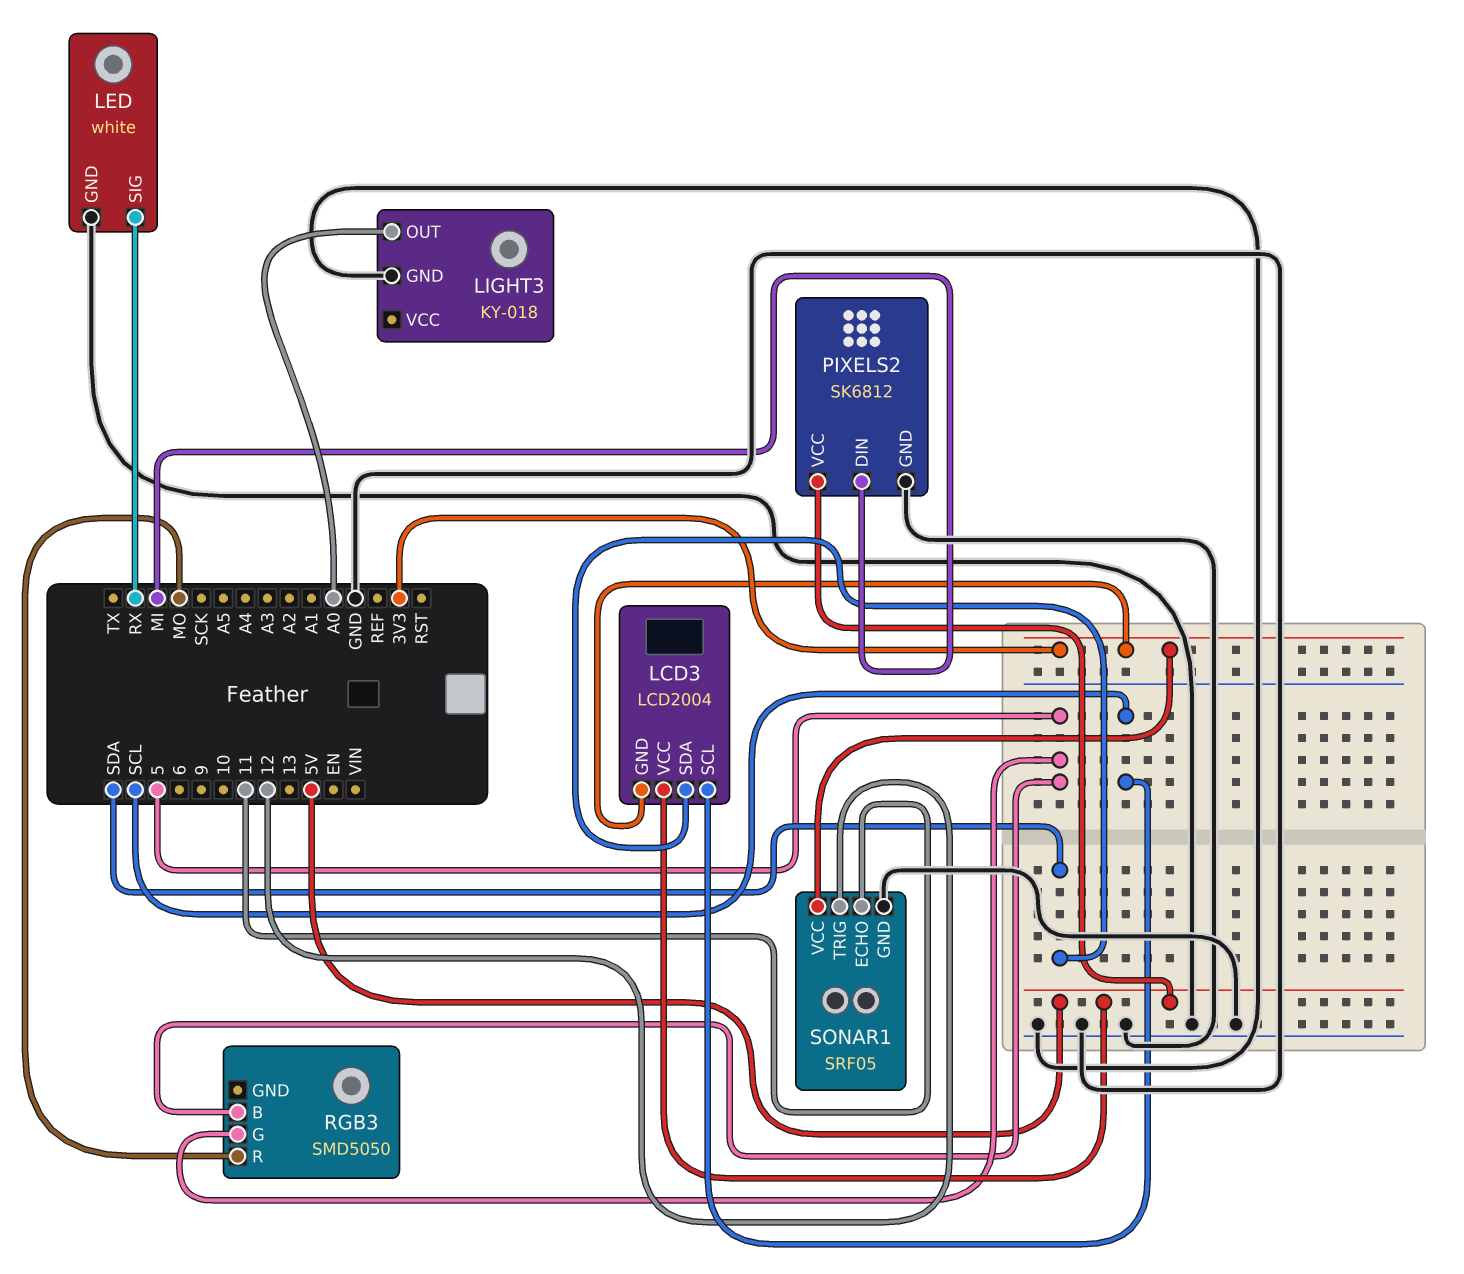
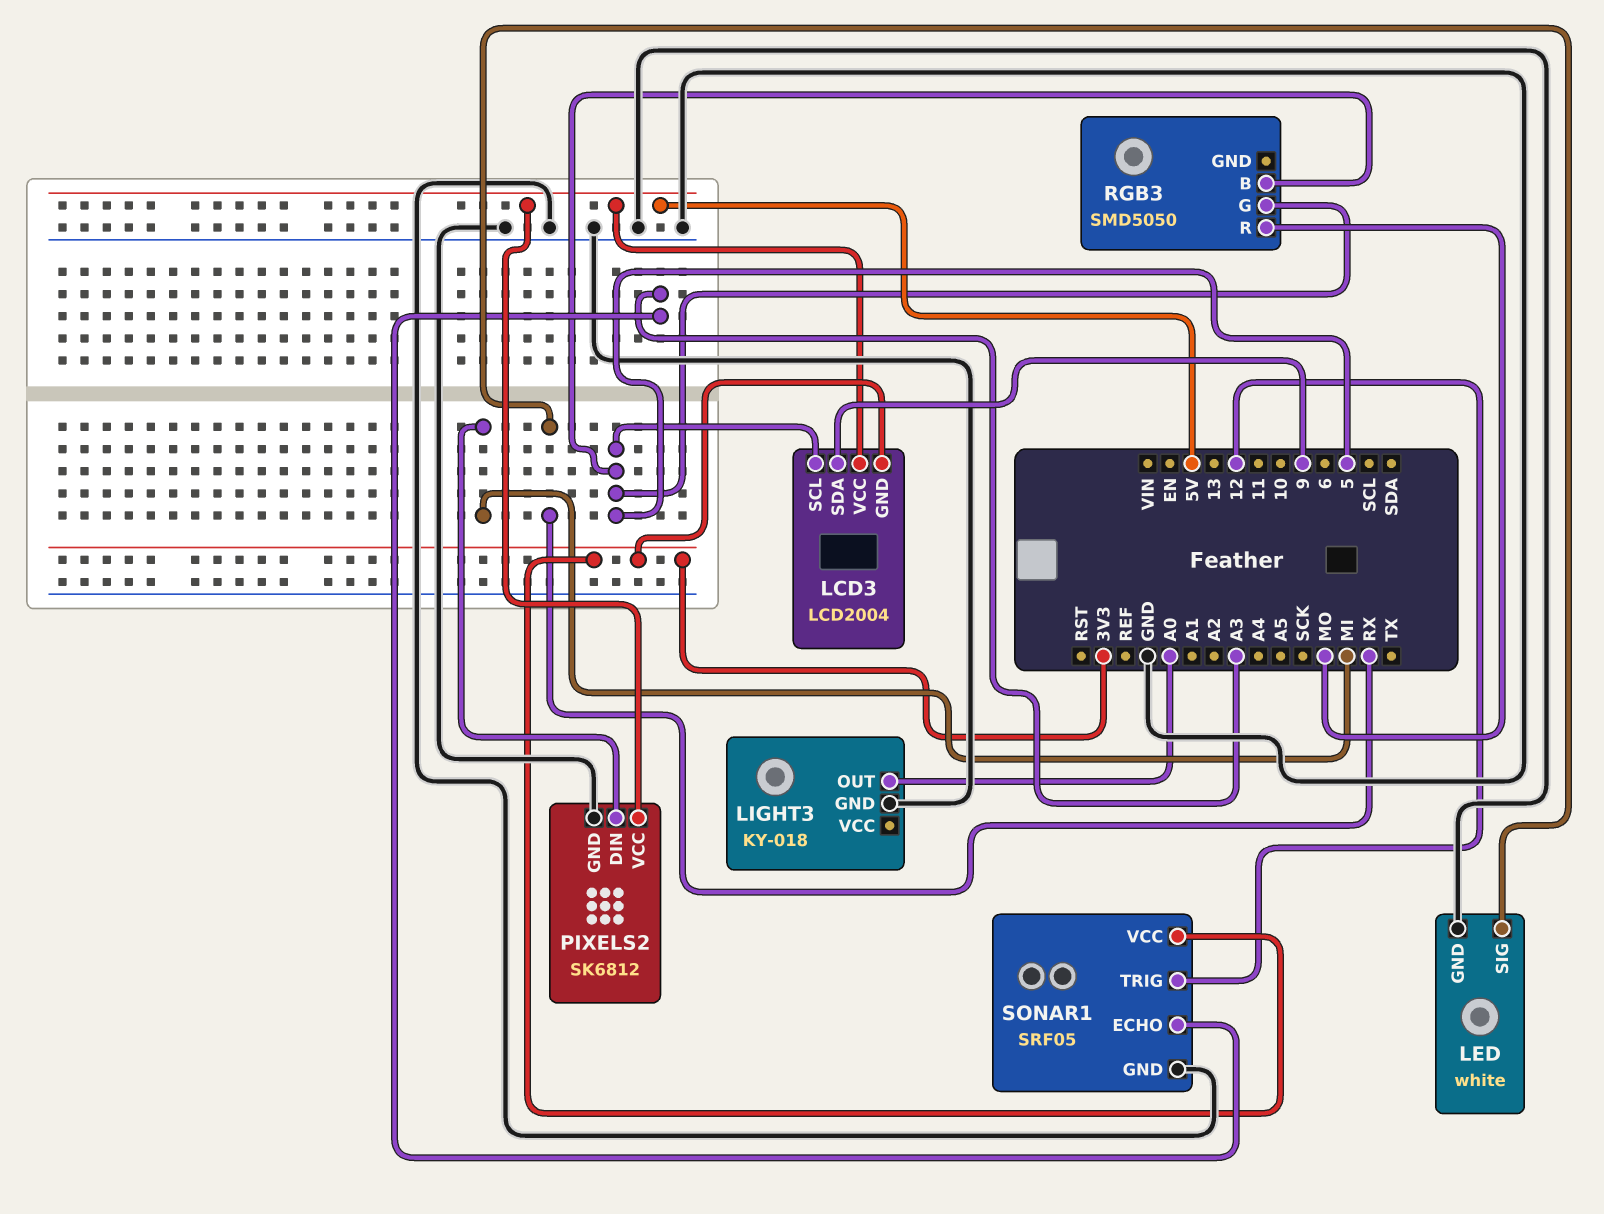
LCD3 pin SCL: SCL -> 5
LCD3 pin SDA: SDA -> 9
SONAR1 pin ECHO: 11 -> A3

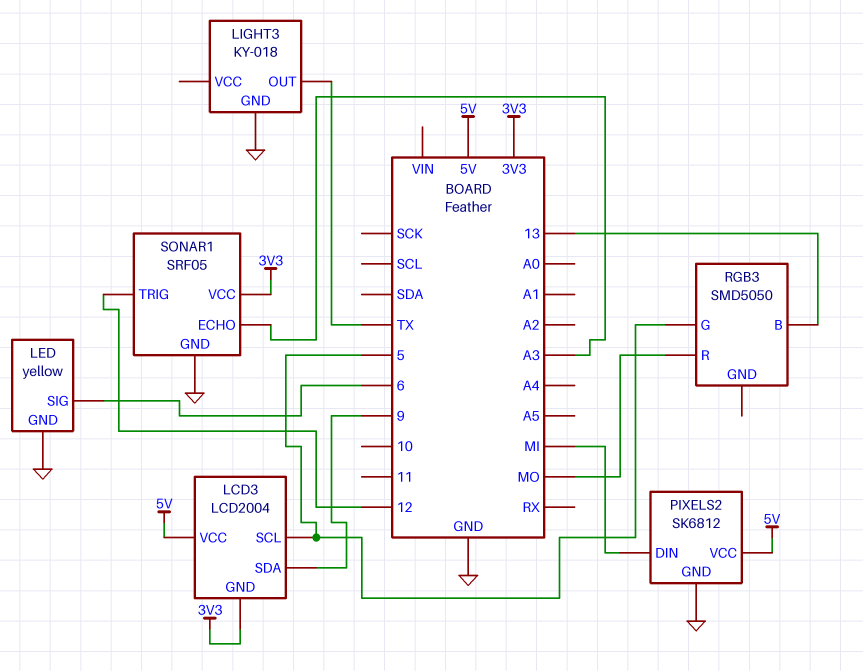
LED: white -> yellow
LED pin SIG: RX -> 6
LIGHT3 pin OUT: A0 -> TX
RGB3 pin B: 5 -> 13

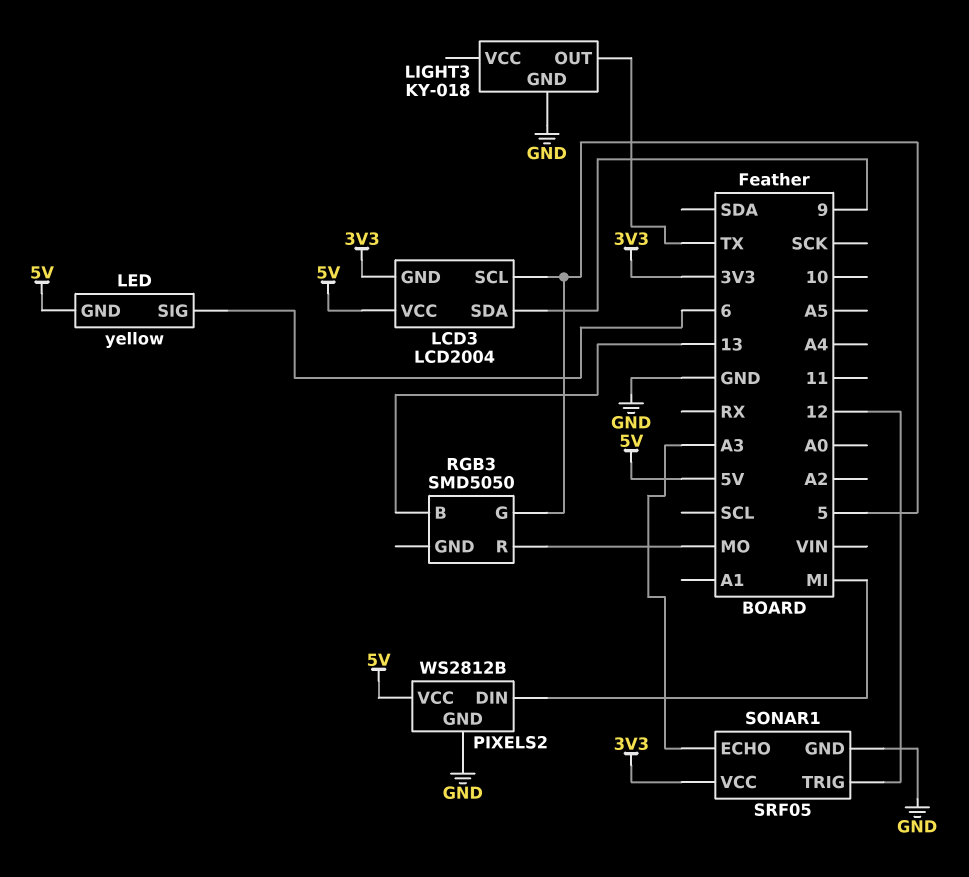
LED pin GND: GND -> 5V
PIXELS2: SK6812 -> WS2812B

